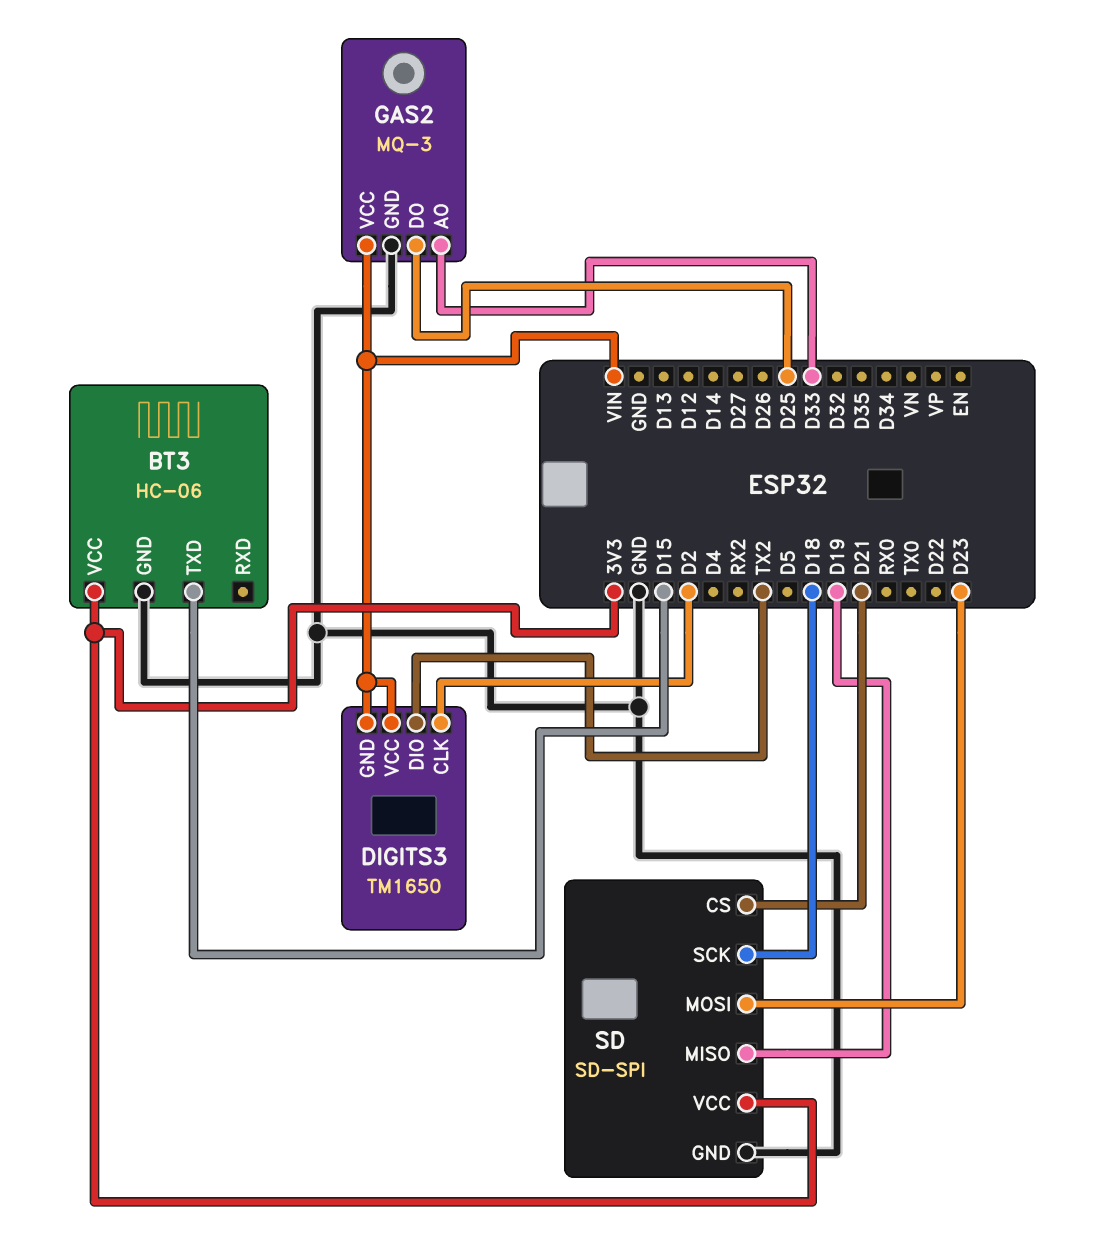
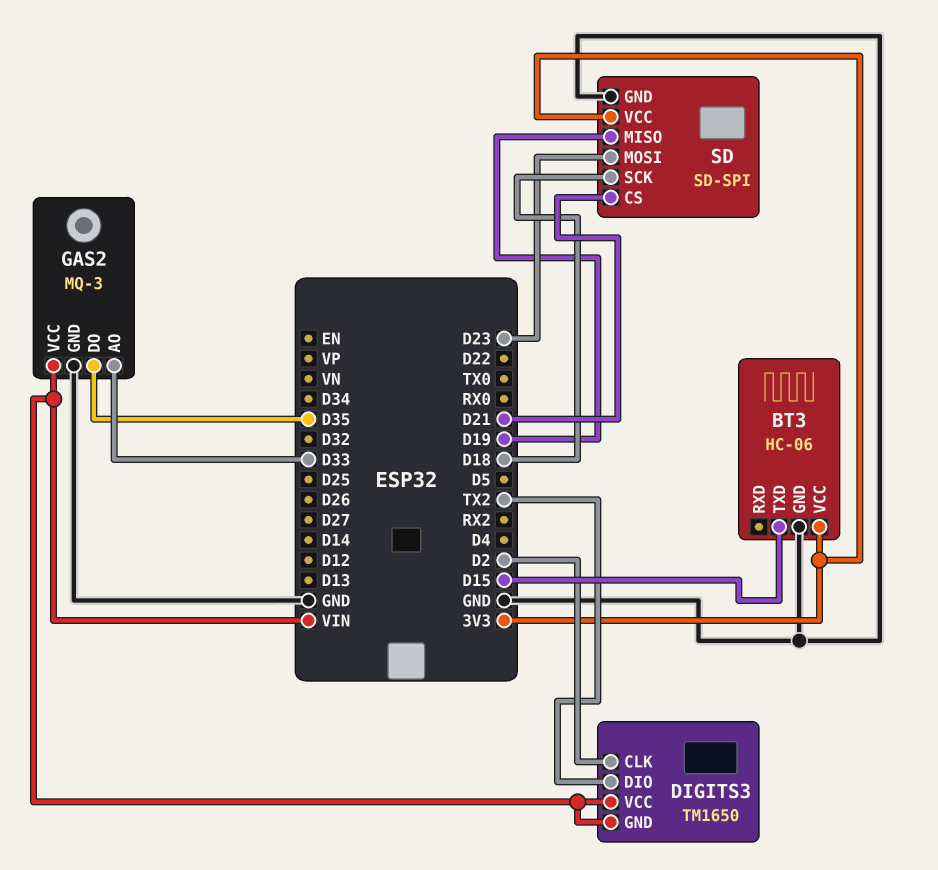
GAS2 pin DO: D25 -> D35

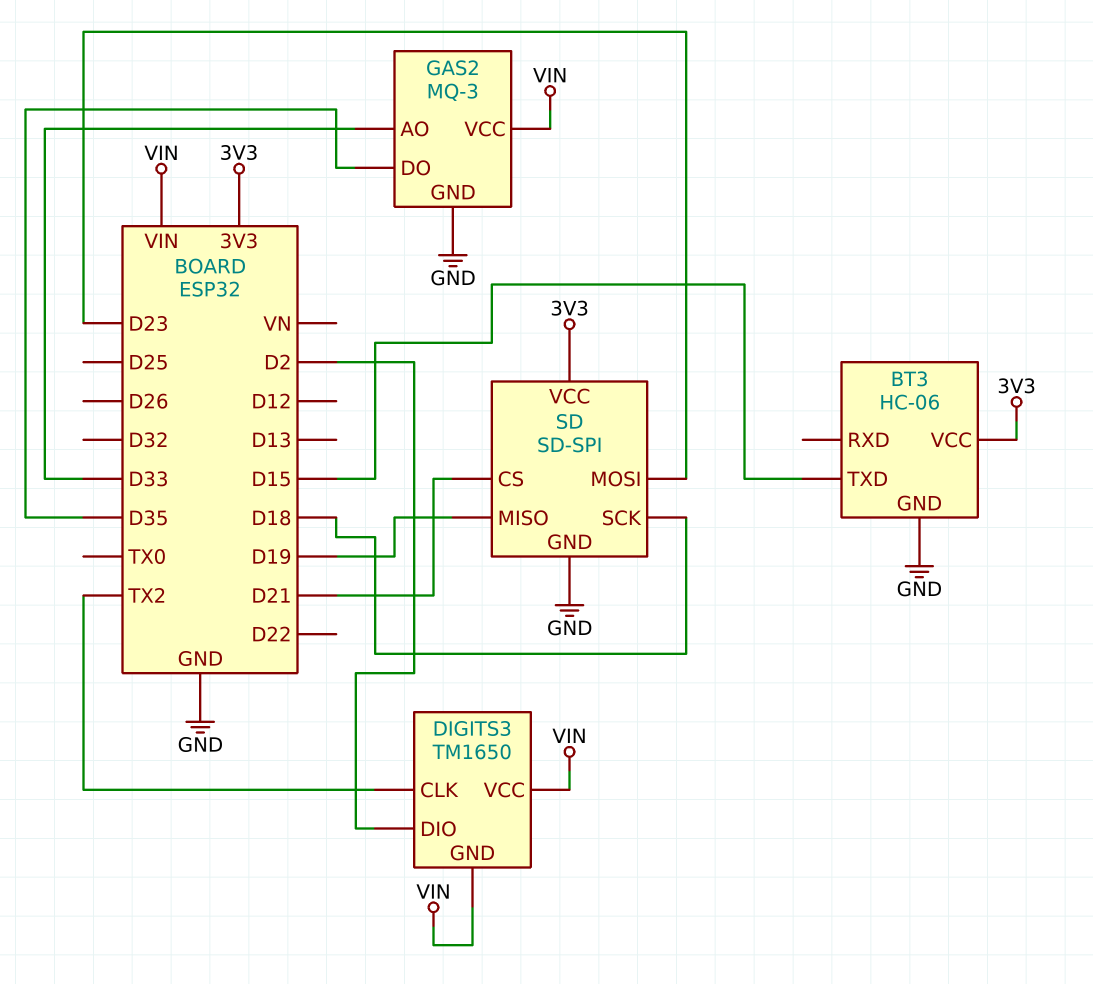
DIGITS3 pin CLK: D2 -> TX2
DIGITS3 pin DIO: TX2 -> D2

